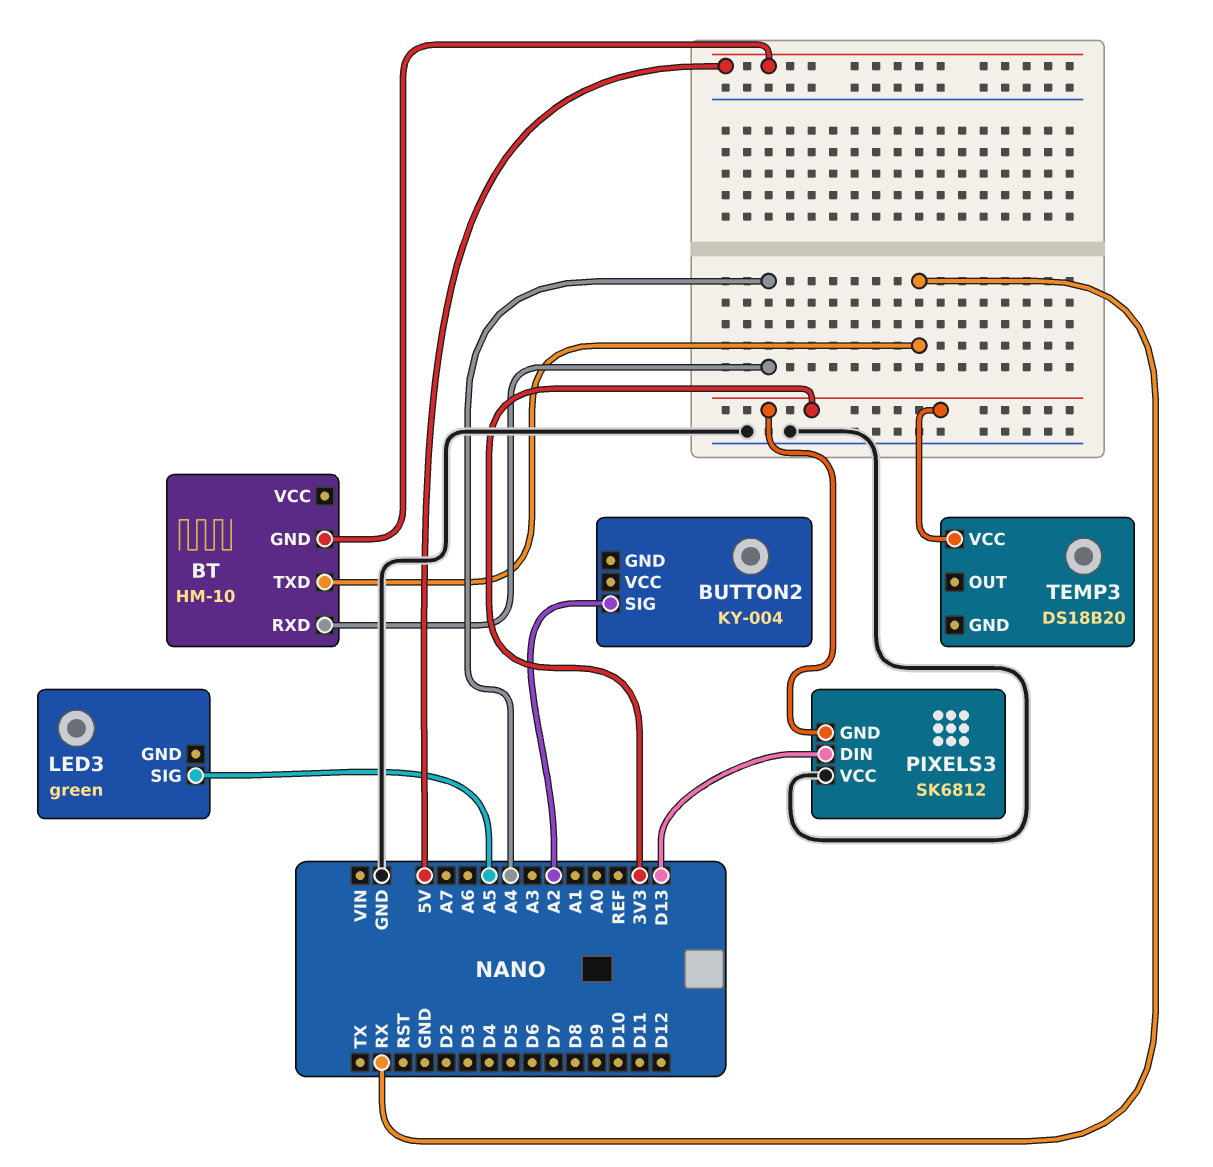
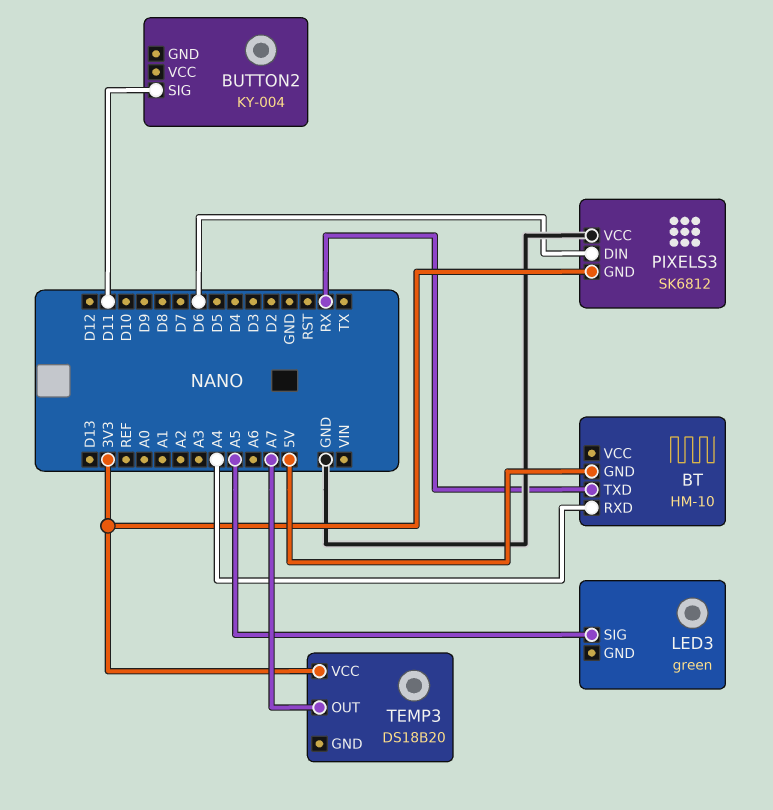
BUTTON2 pin SIG: A2 -> D11
PIXELS3 pin DIN: D13 -> D6
TEMP3 pin OUT: none -> A7

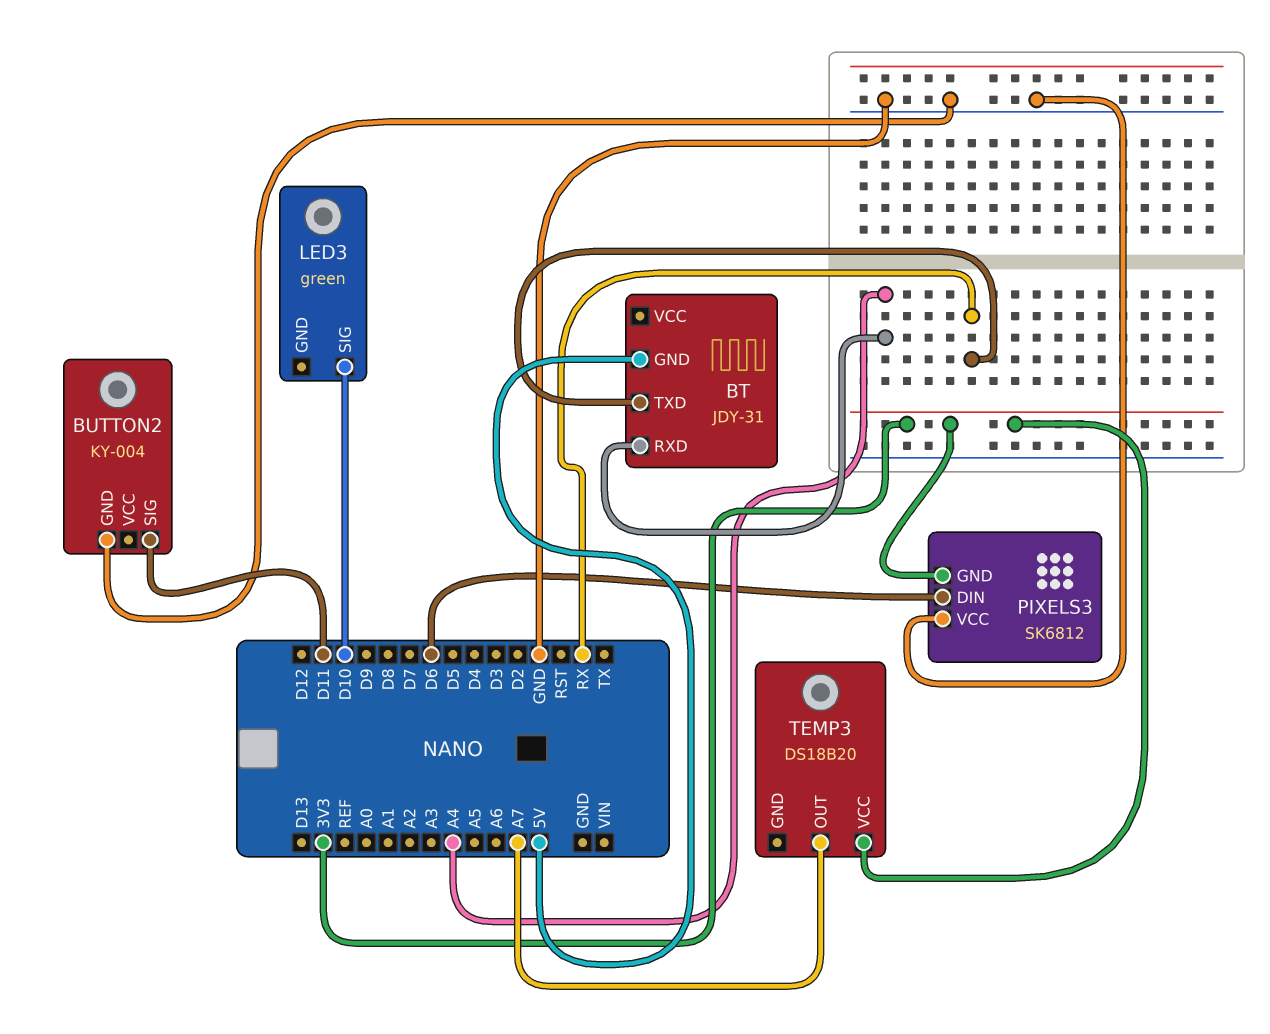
BT: HM-10 -> JDY-31
BUTTON2 pin GND: none -> GND
LED3 pin SIG: A5 -> D10

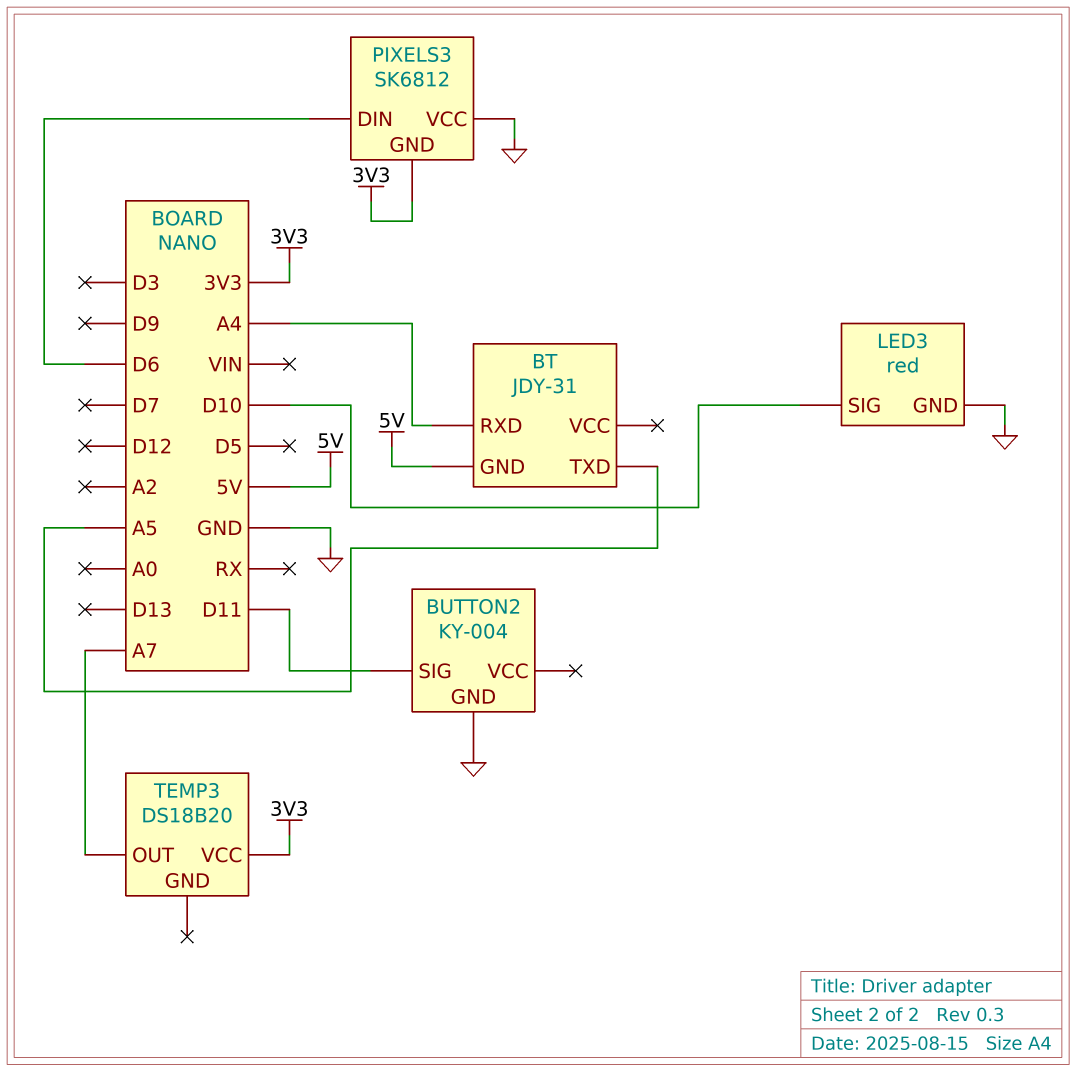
BT pin TXD: RX -> A5
LED3: green -> red
LED3 pin GND: none -> GND

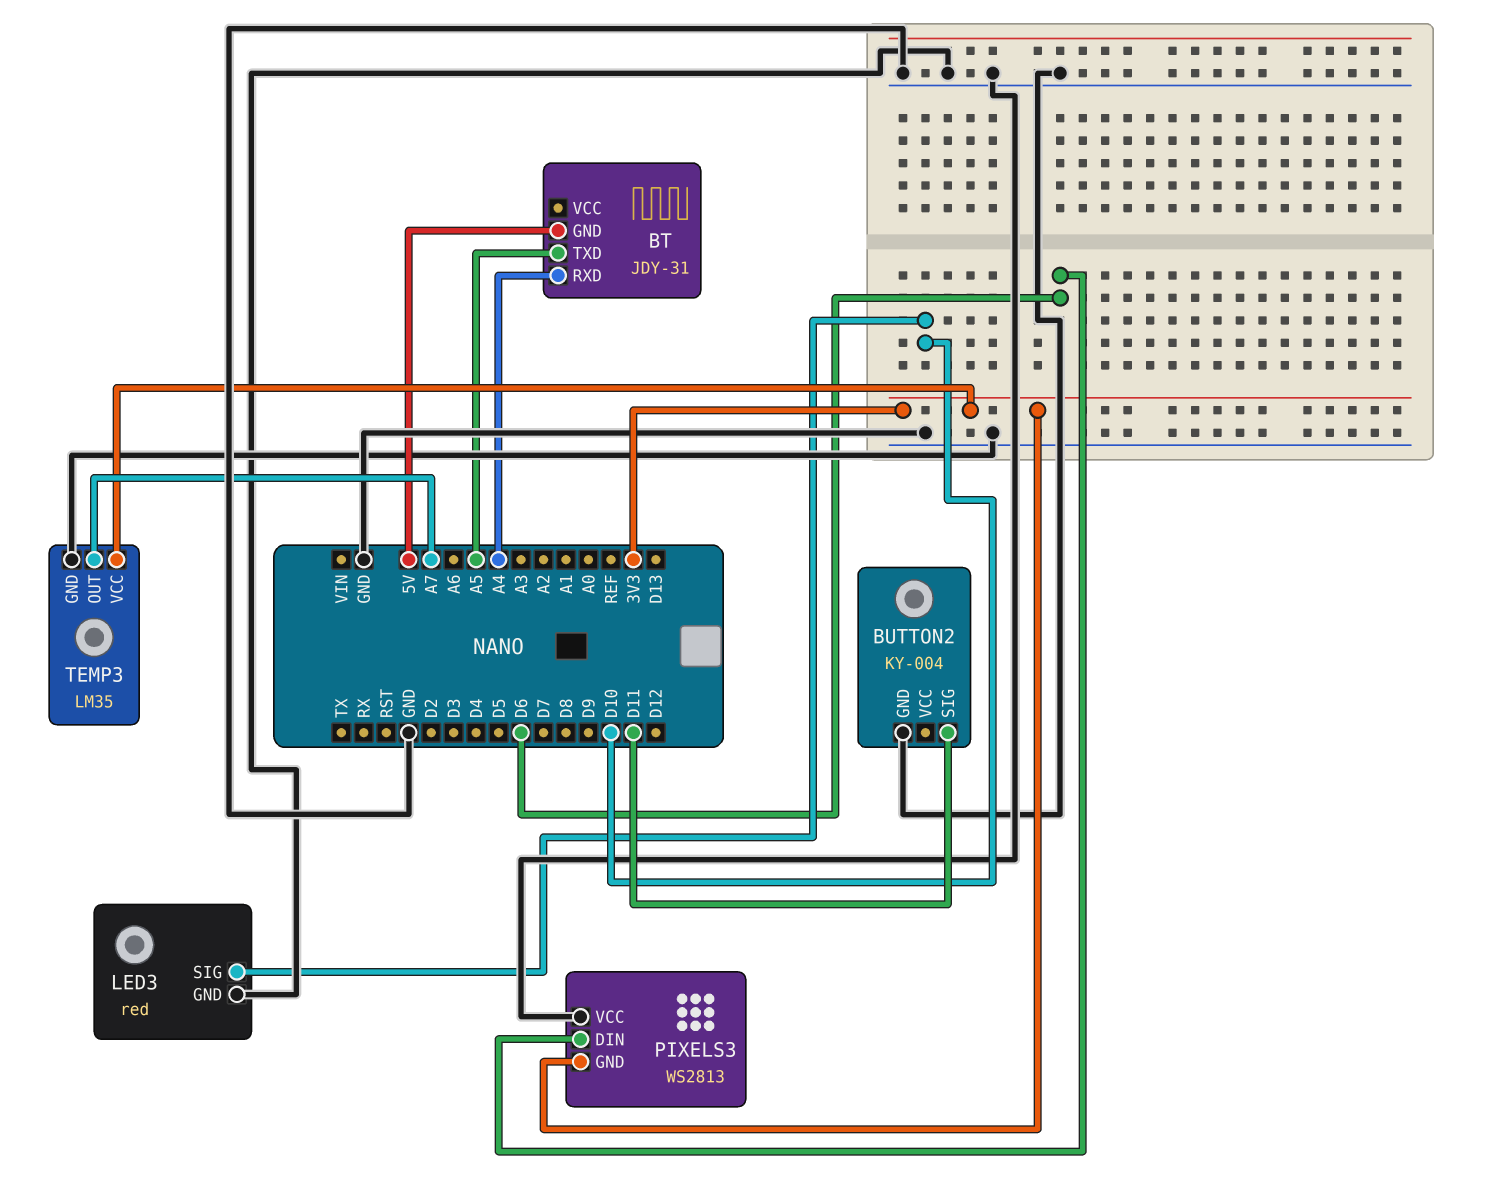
PIXELS3: SK6812 -> WS2813
TEMP3: DS18B20 -> LM35
TEMP3 pin GND: none -> GND

